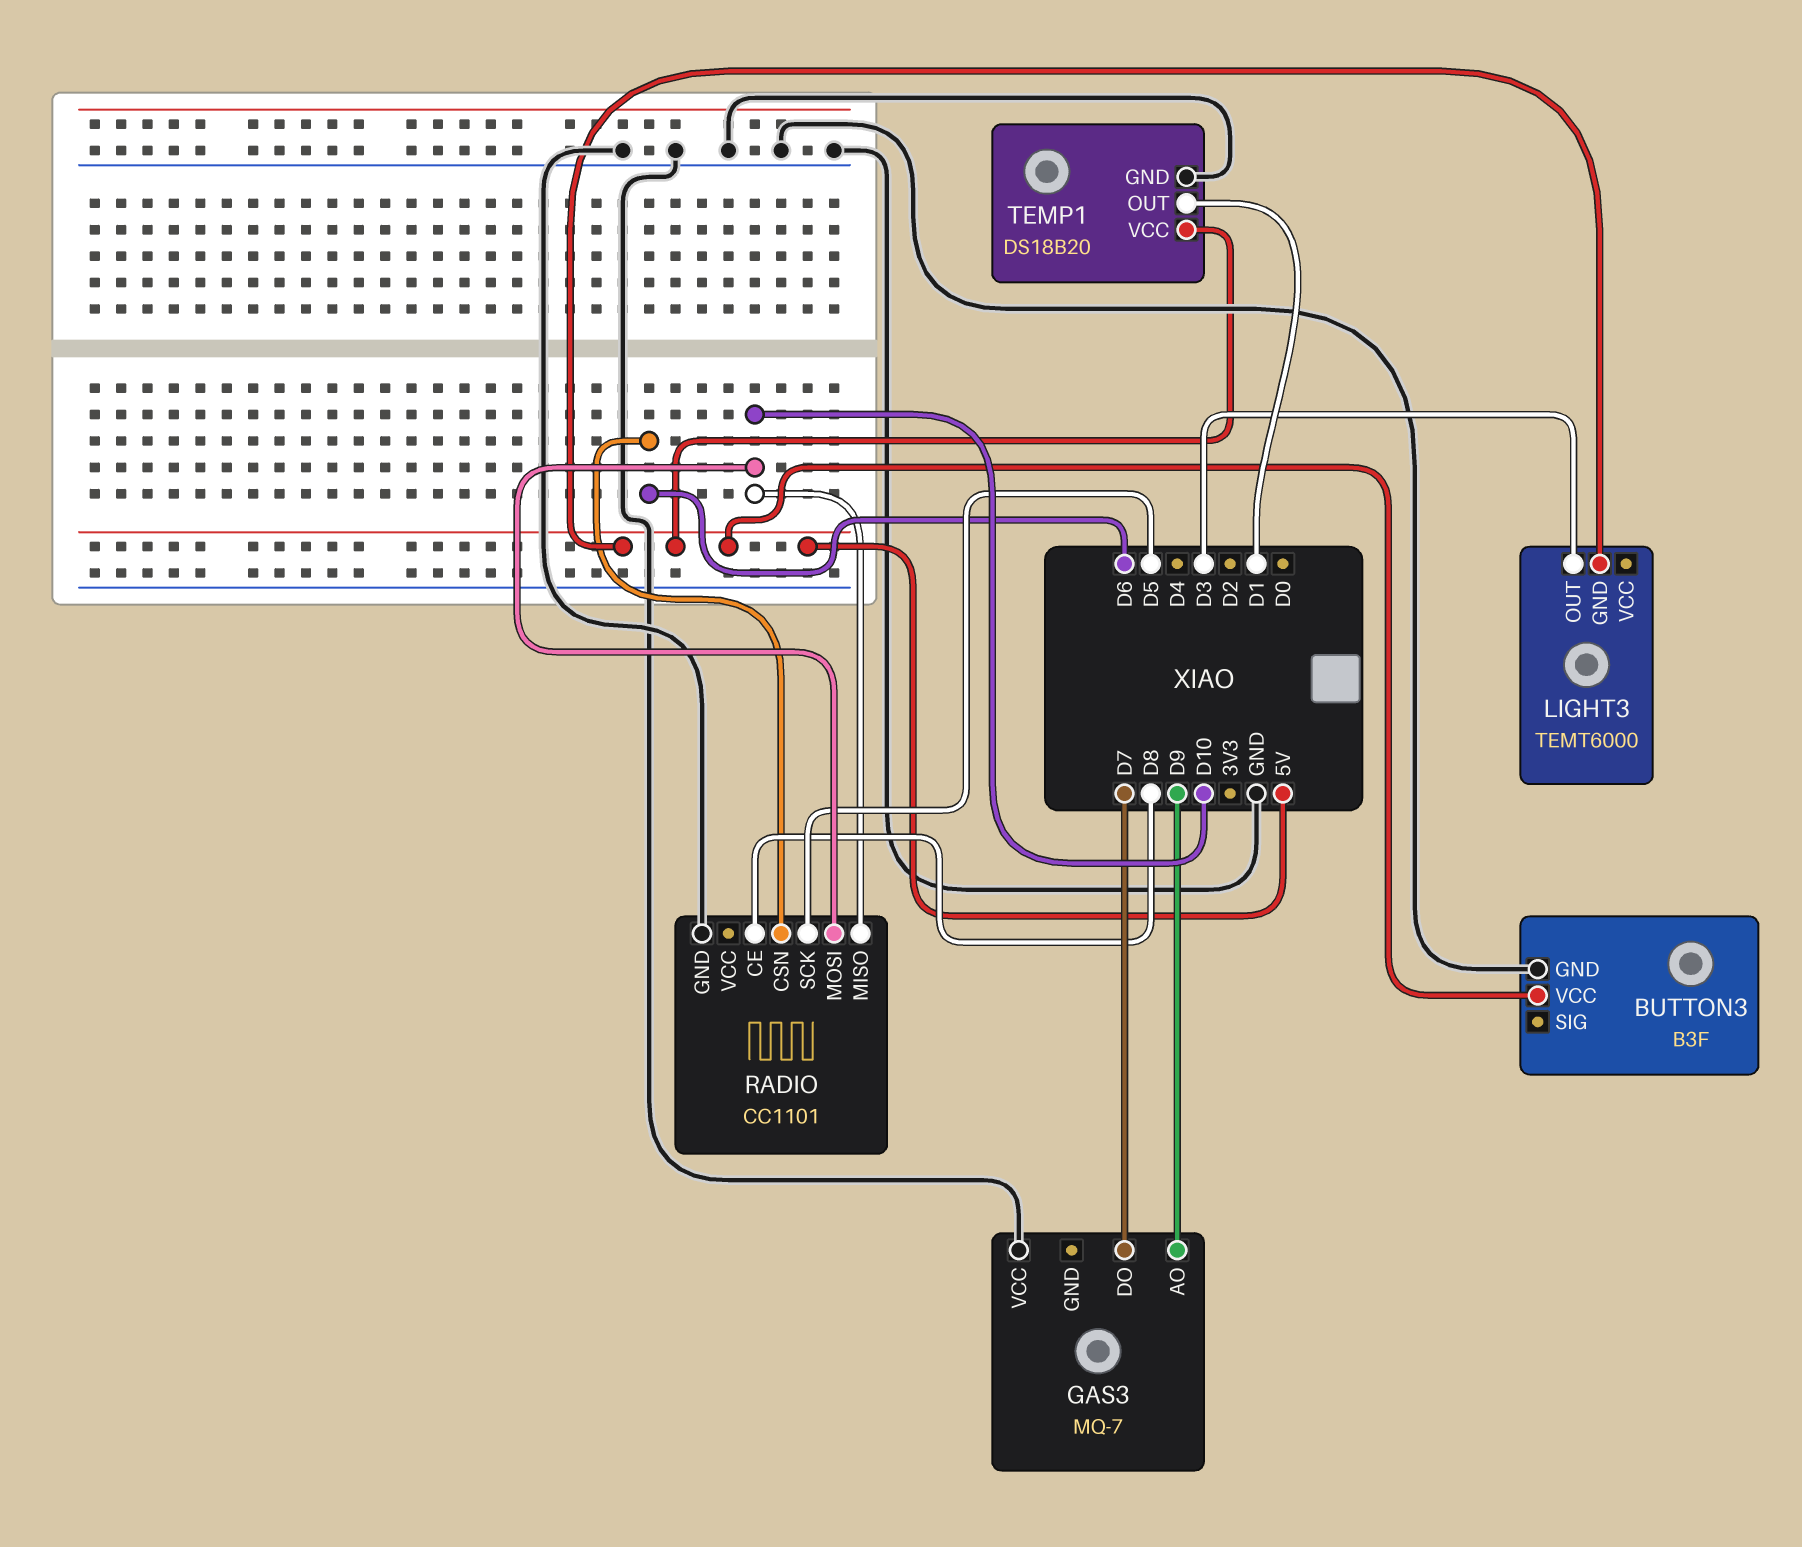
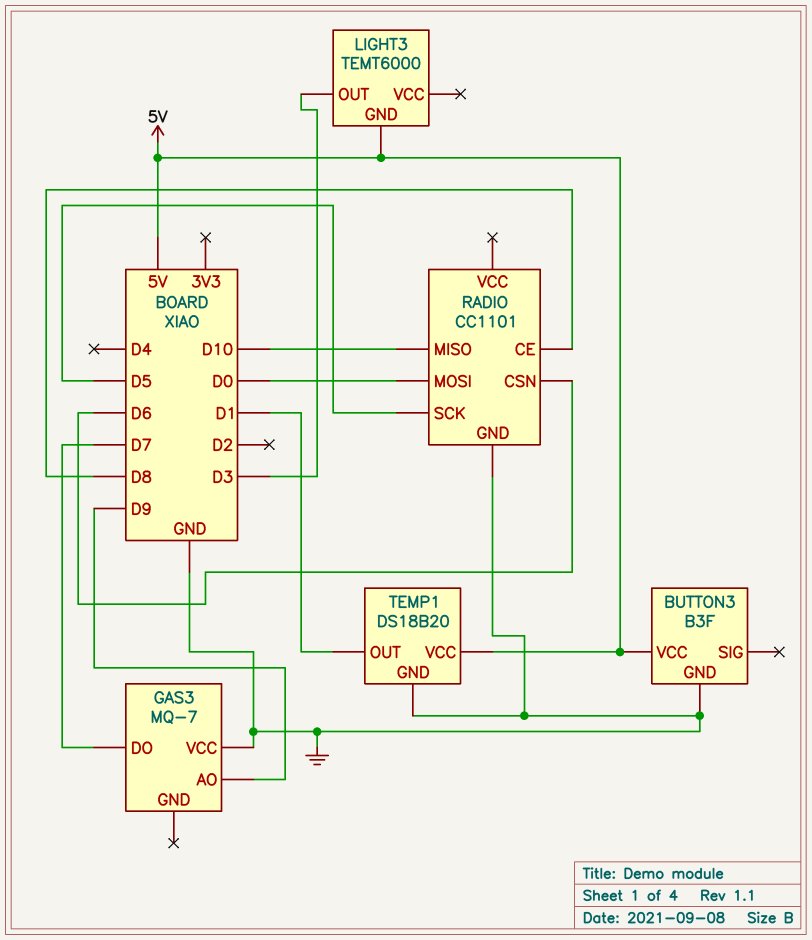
RADIO pin MOSI: D10 -> D0

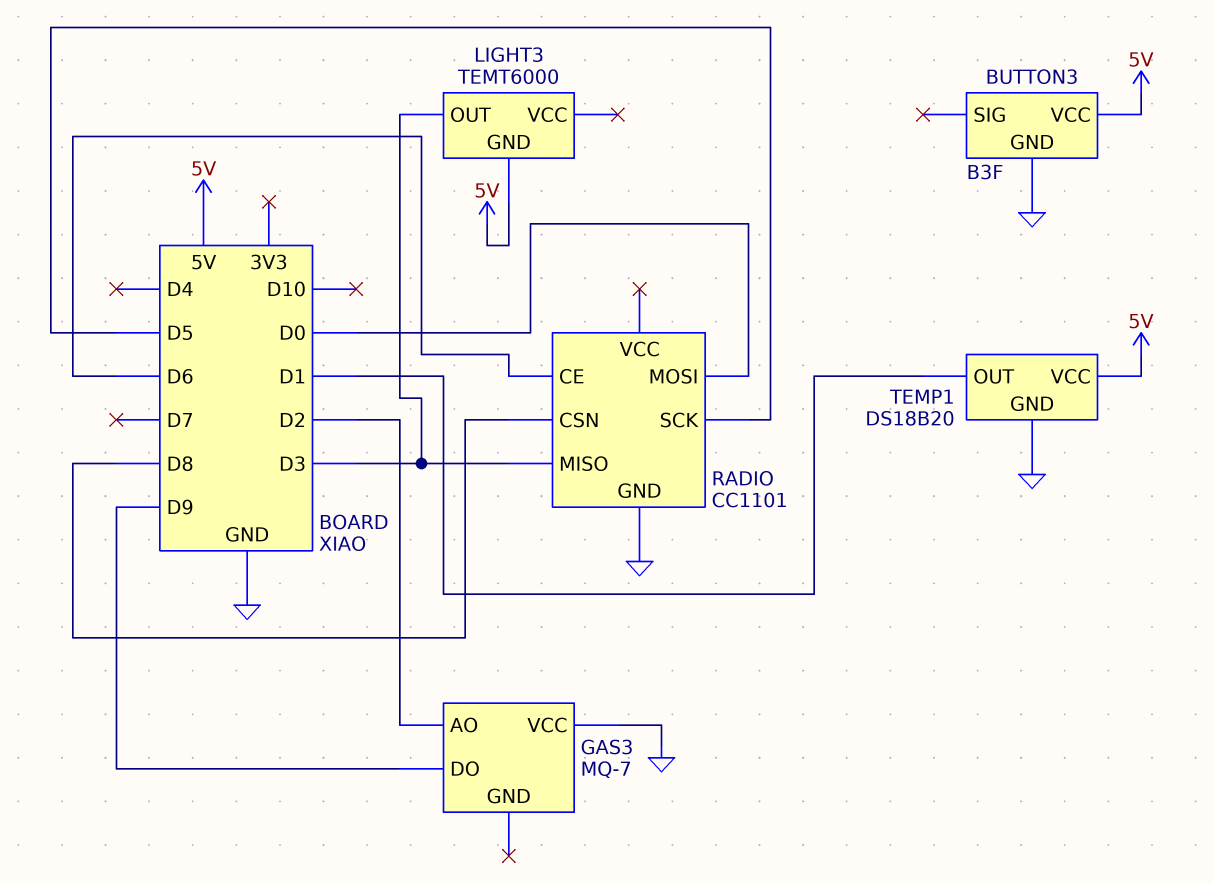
GAS3 pin AO: D9 -> D2
GAS3 pin DO: D7 -> D9
RADIO pin CE: D8 -> D6
RADIO pin CSN: D6 -> D8
RADIO pin MISO: D10 -> D3

